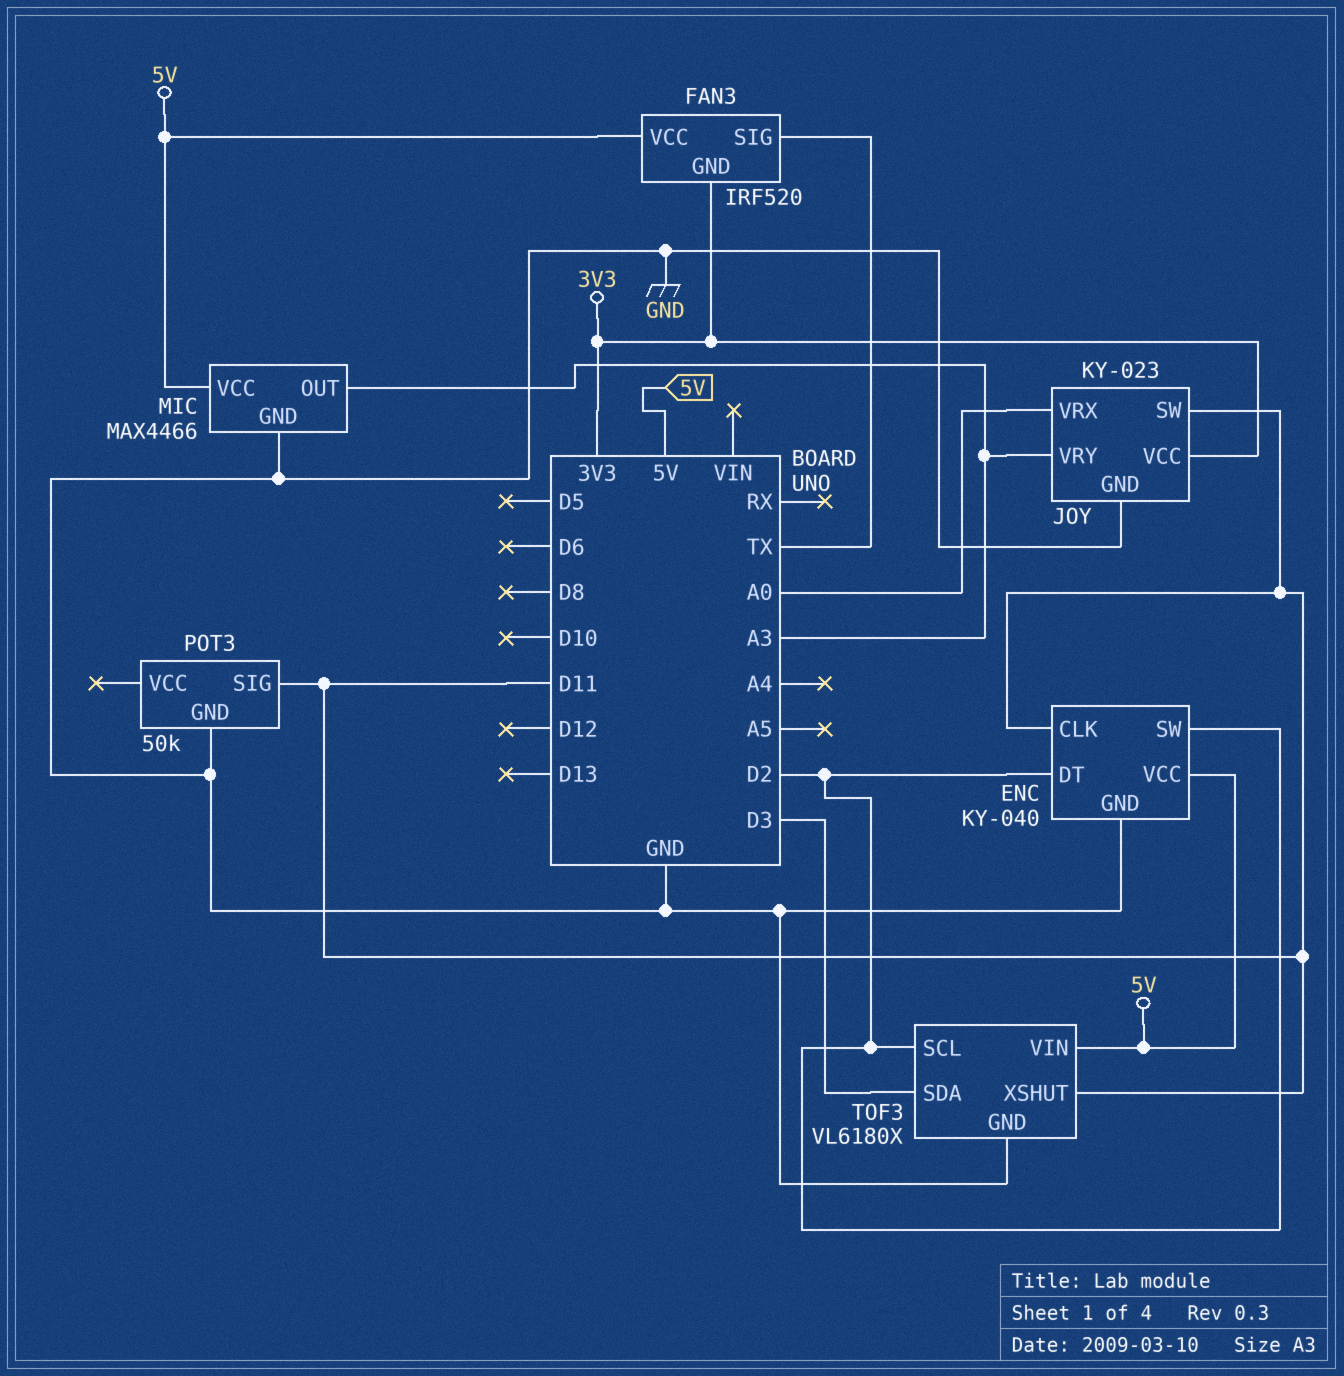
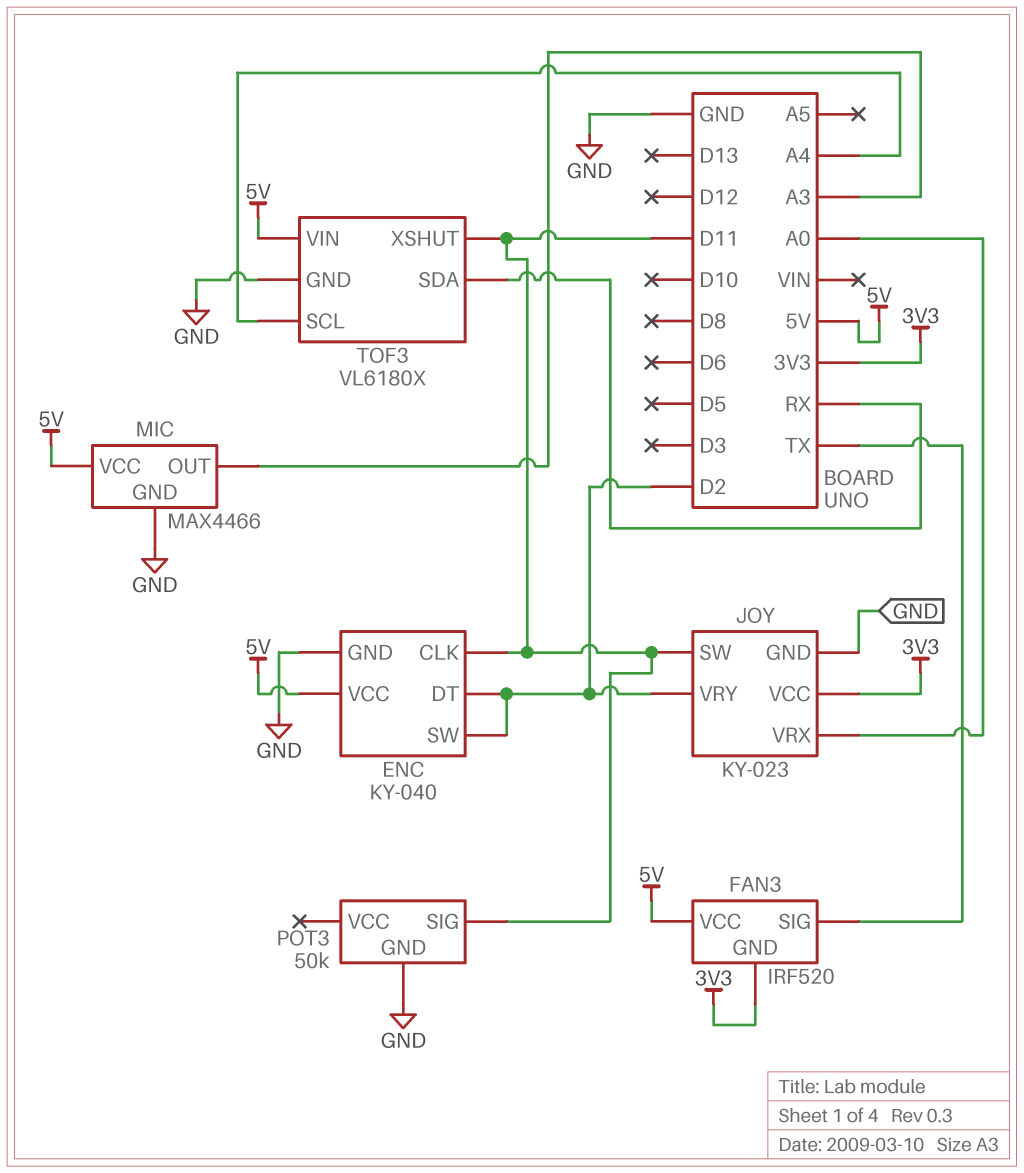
JOY pin VRY: A3 -> D2
TOF3 pin SCL: D2 -> A4
TOF3 pin SDA: D3 -> RX

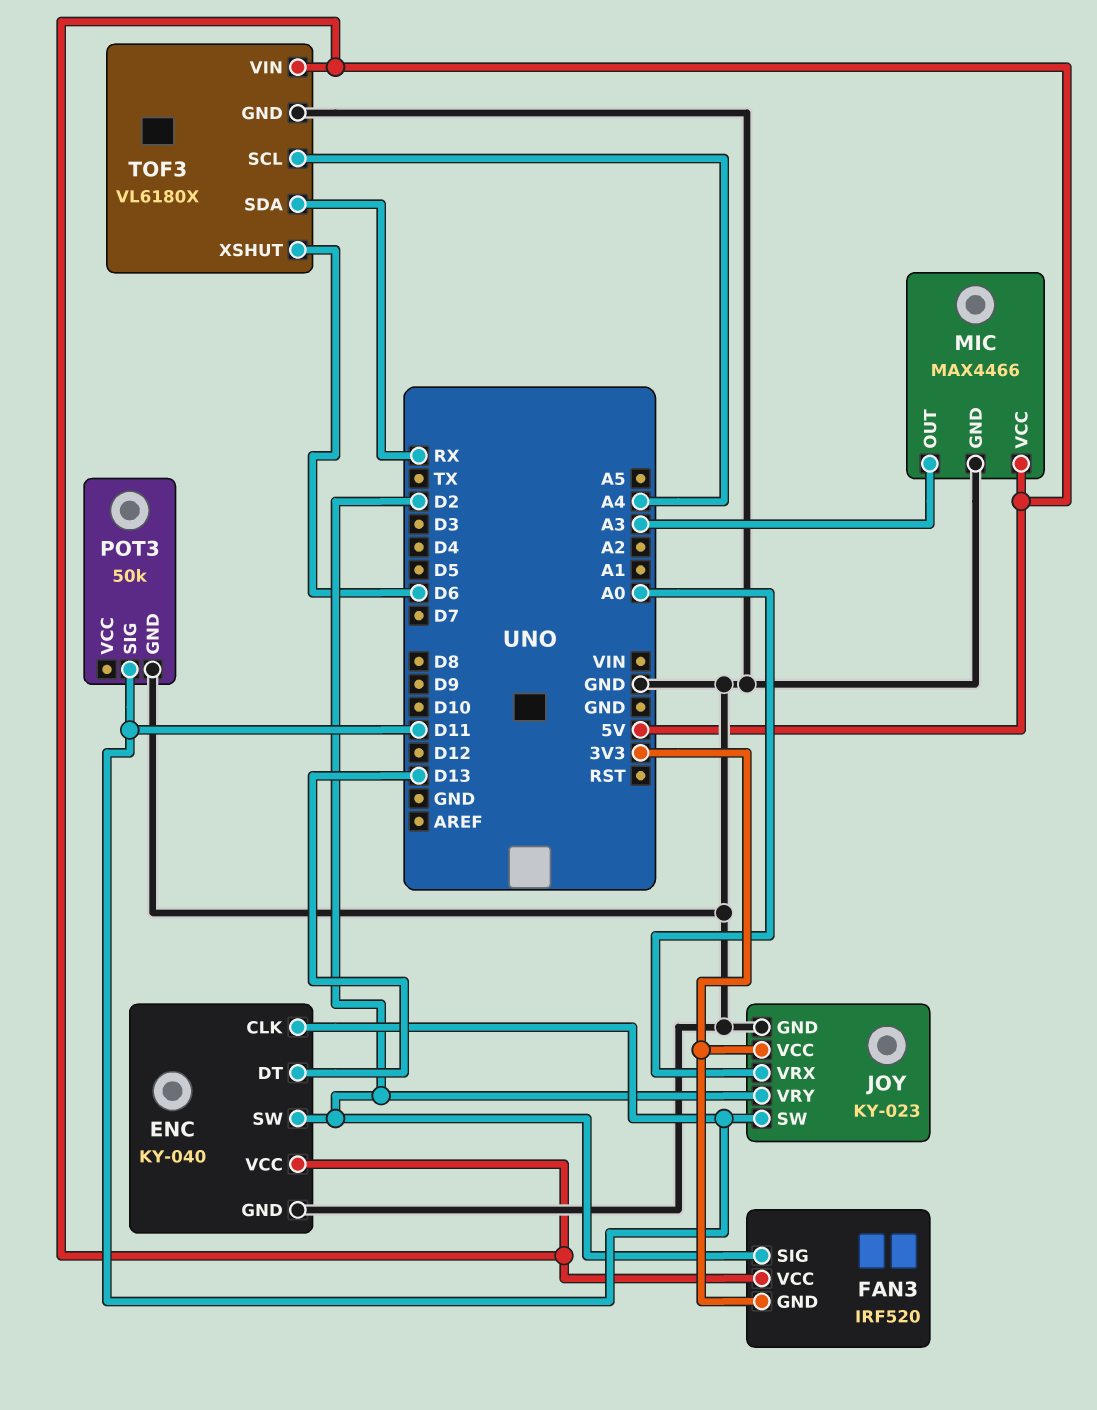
ENC pin DT: D2 -> D13
FAN3 pin SIG: TX -> D2
TOF3 pin XSHUT: D11 -> D6

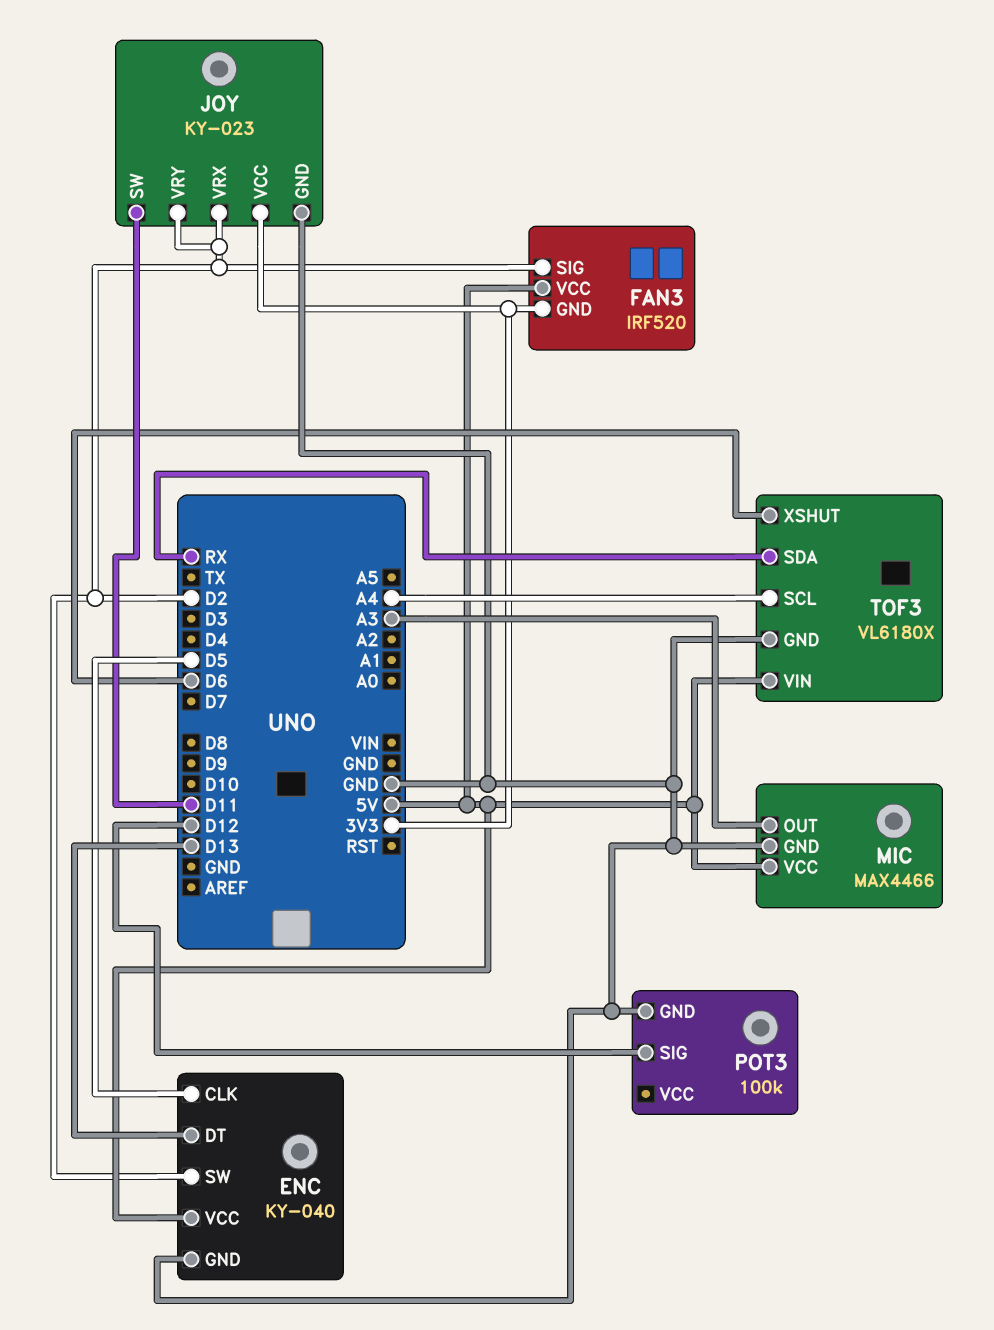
ENC pin CLK: D11 -> D5
JOY pin VRX: A0 -> D2
POT3: 50k -> 100k
POT3 pin SIG: D11 -> D12

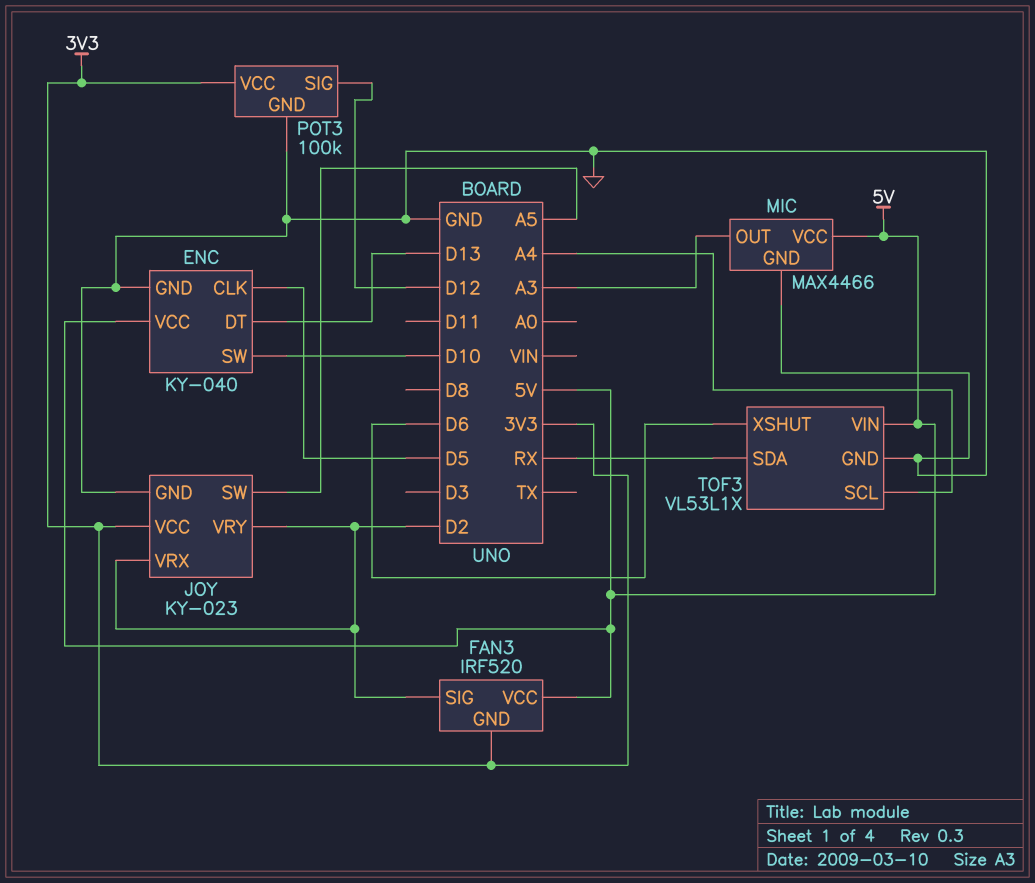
ENC pin SW: D2 -> D10
JOY pin SW: D11 -> A5
POT3 pin VCC: none -> 3V3
TOF3: VL6180X -> VL53L1X

